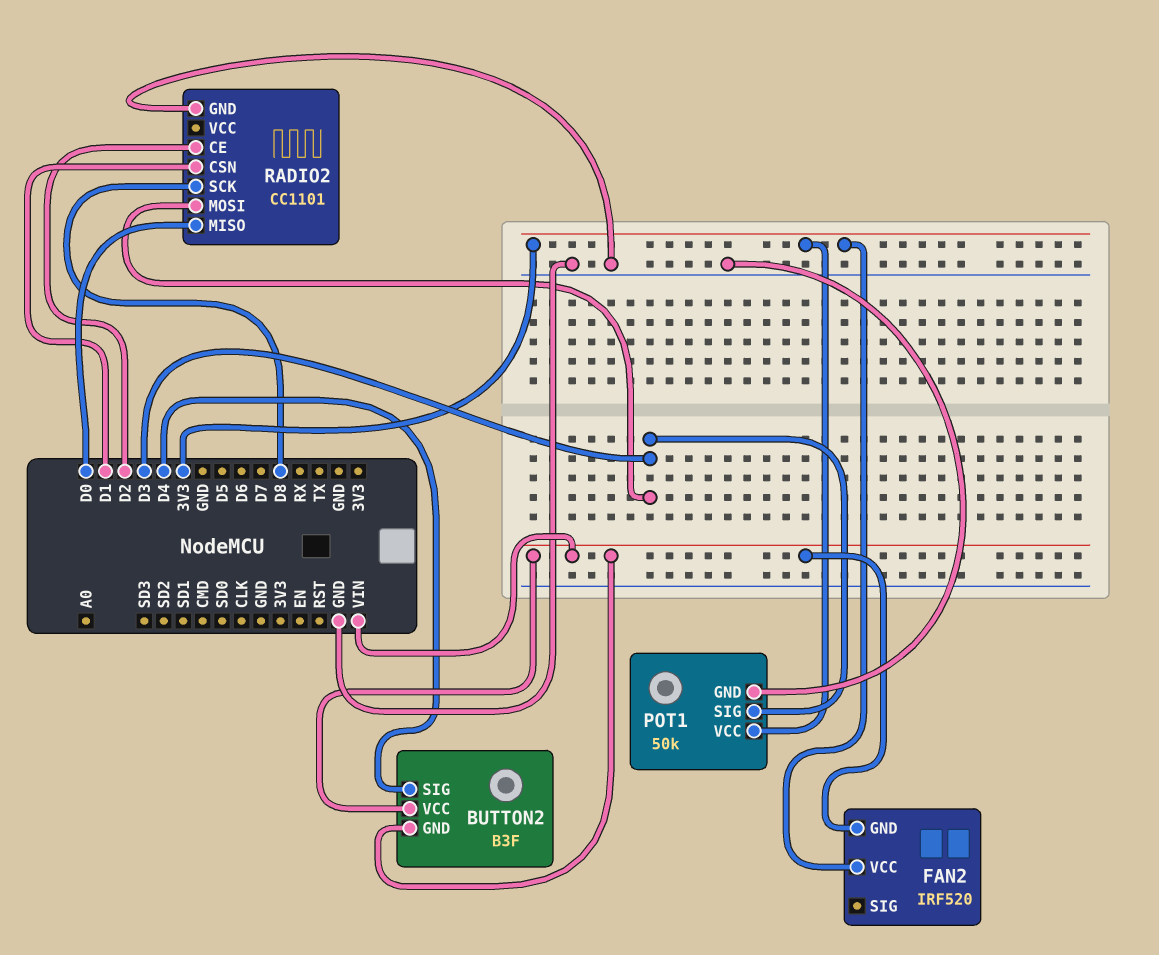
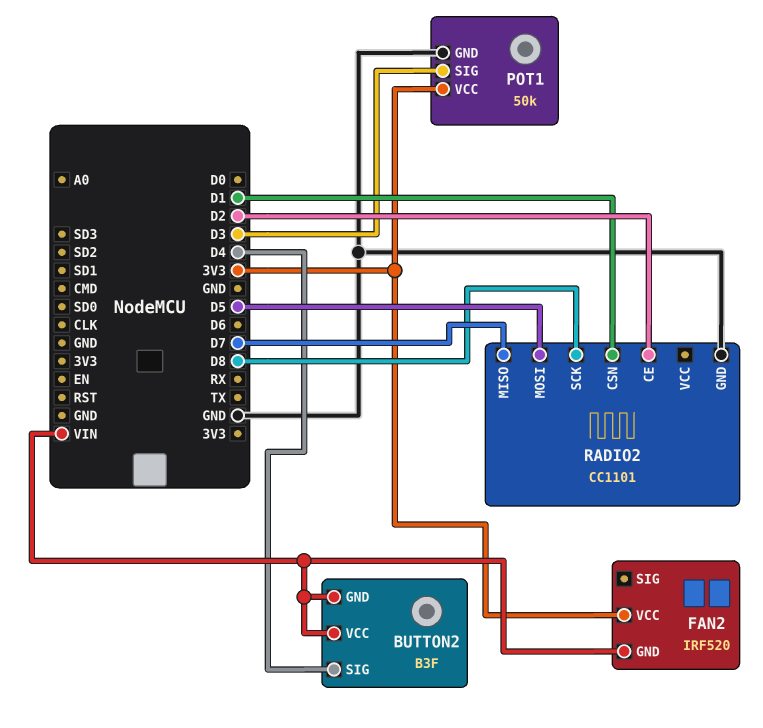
RADIO2 pin MISO: D0 -> D7
RADIO2 pin MOSI: D3 -> D5

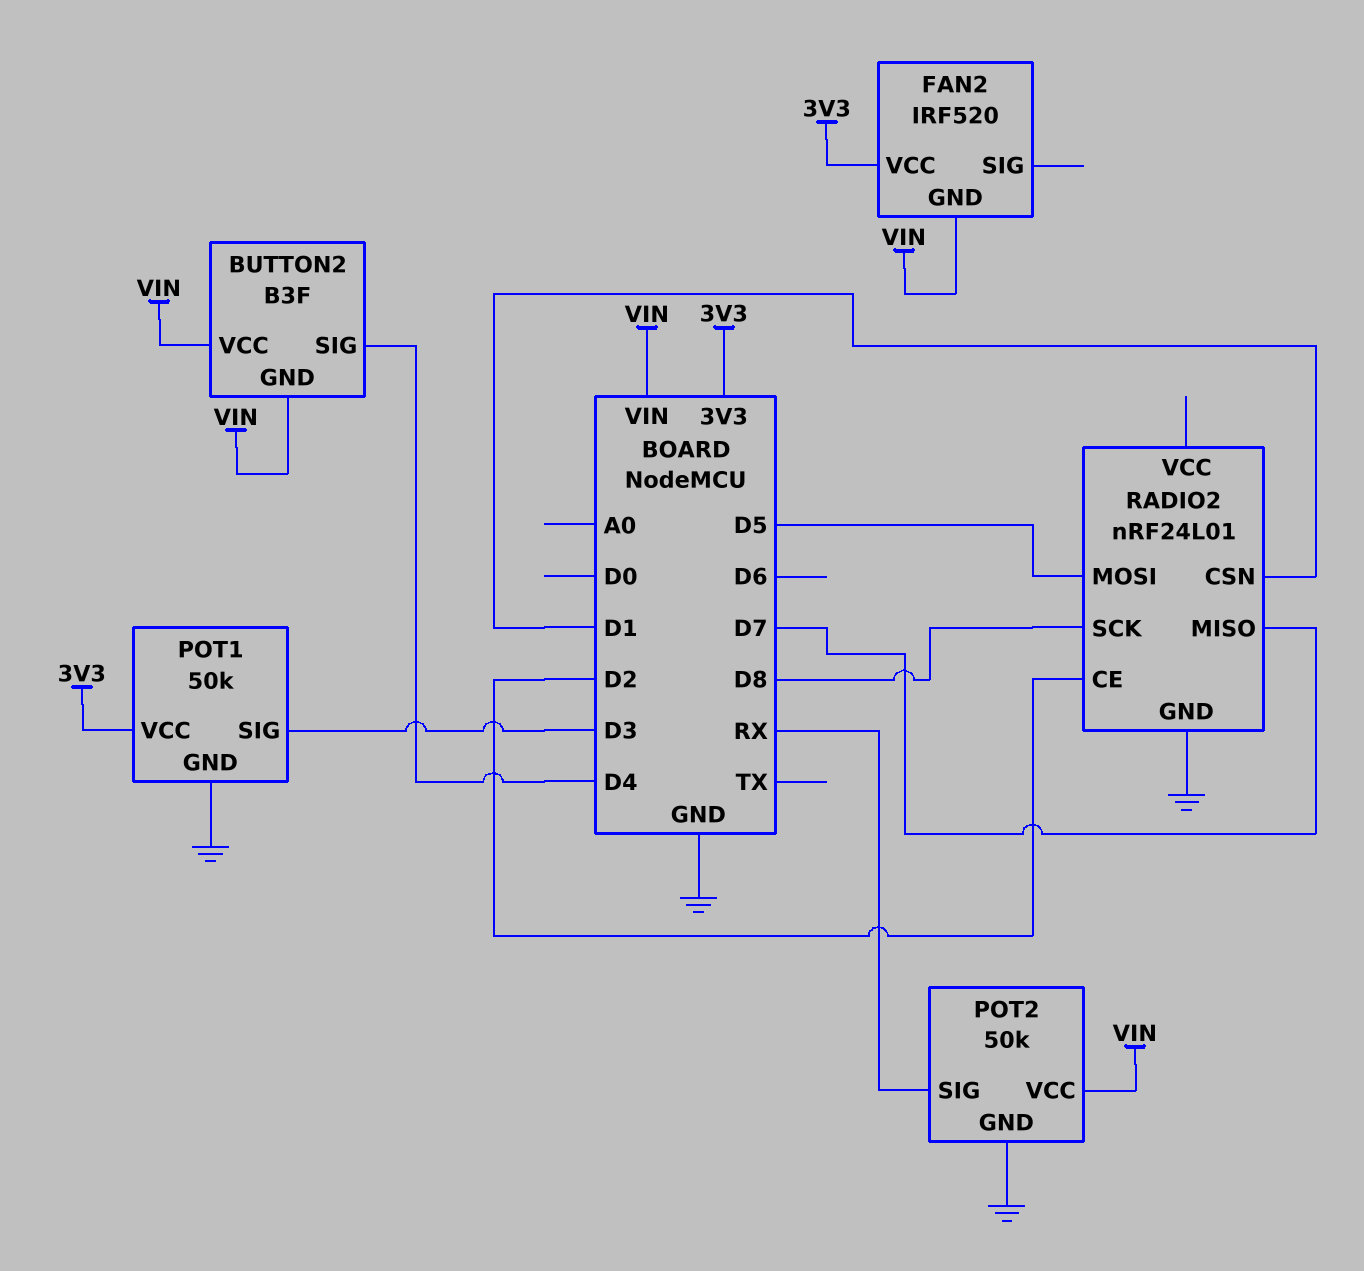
POT2: none -> 50k
POT2 pin GND: none -> GND
POT2 pin SIG: none -> RX
POT2 pin VCC: none -> VIN
RADIO2: CC1101 -> nRF24L01

